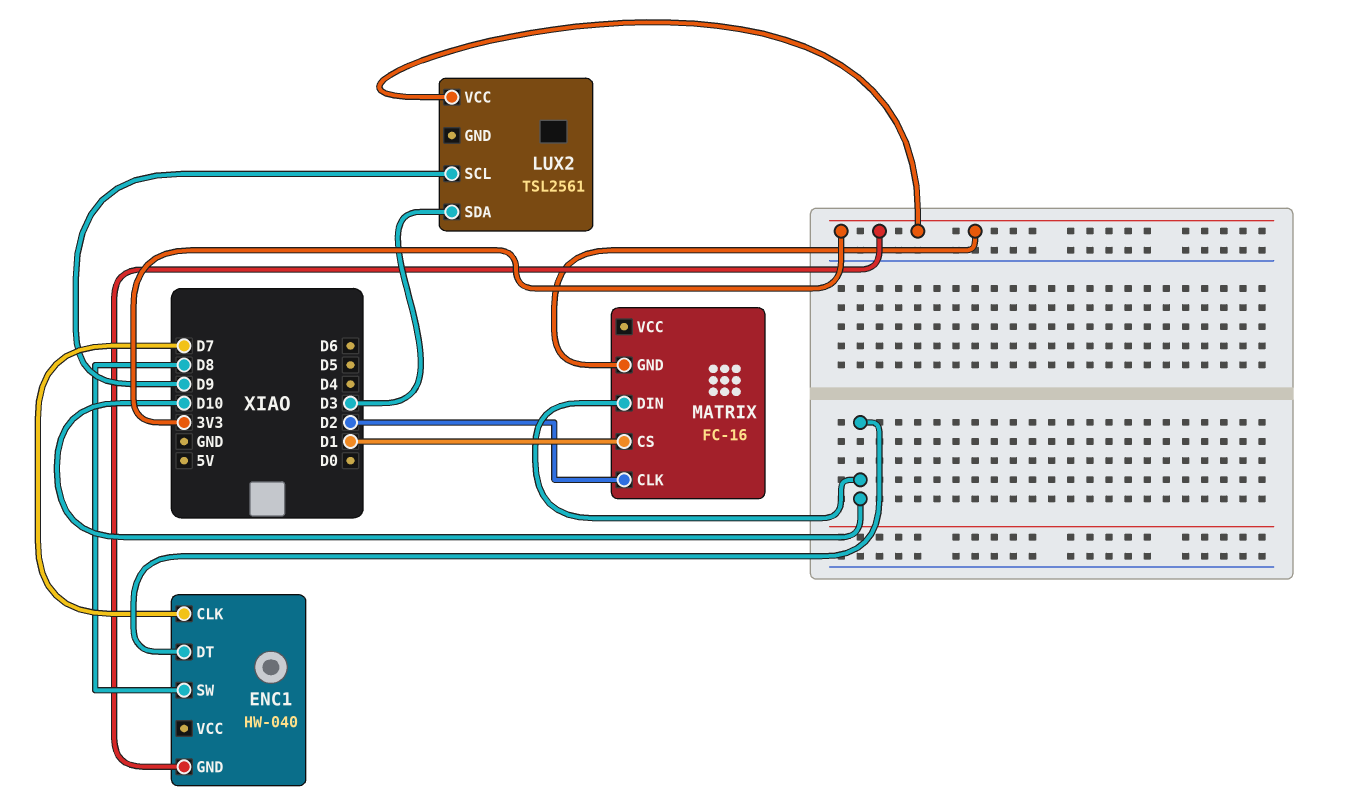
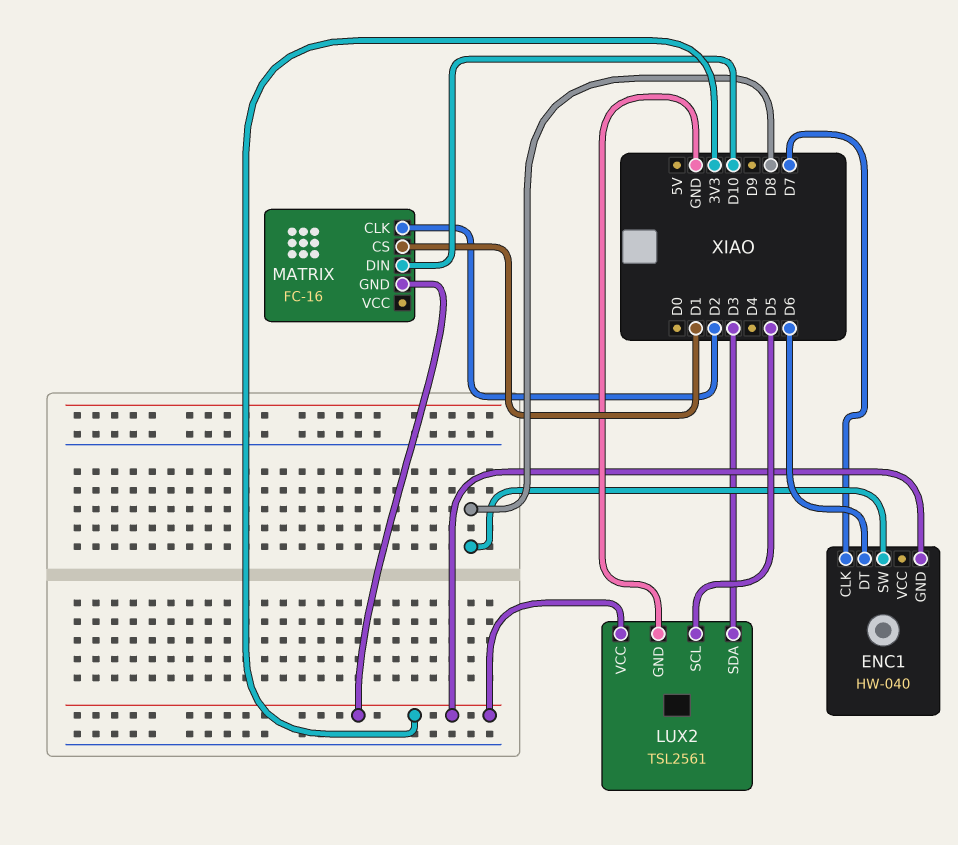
ENC1 pin DT: D10 -> D6
LUX2 pin GND: none -> GND
LUX2 pin SCL: D9 -> D5

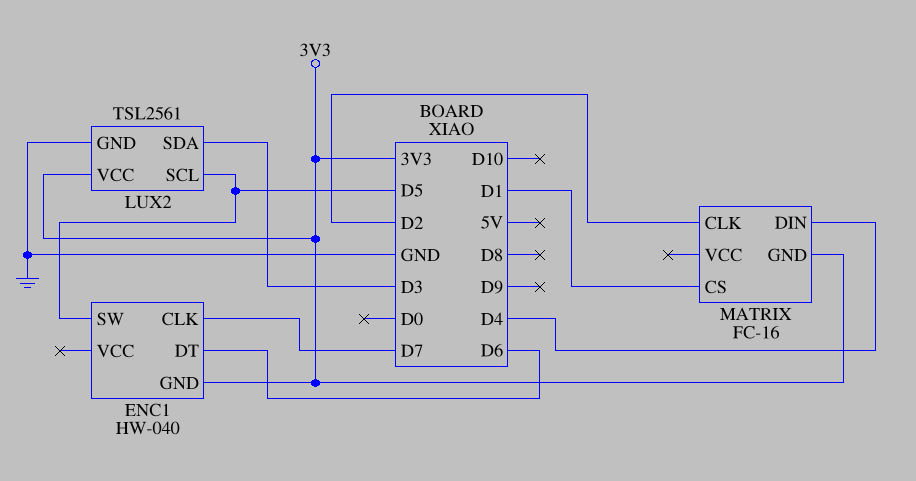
ENC1 pin SW: D8 -> D5
MATRIX pin DIN: D10 -> D4

